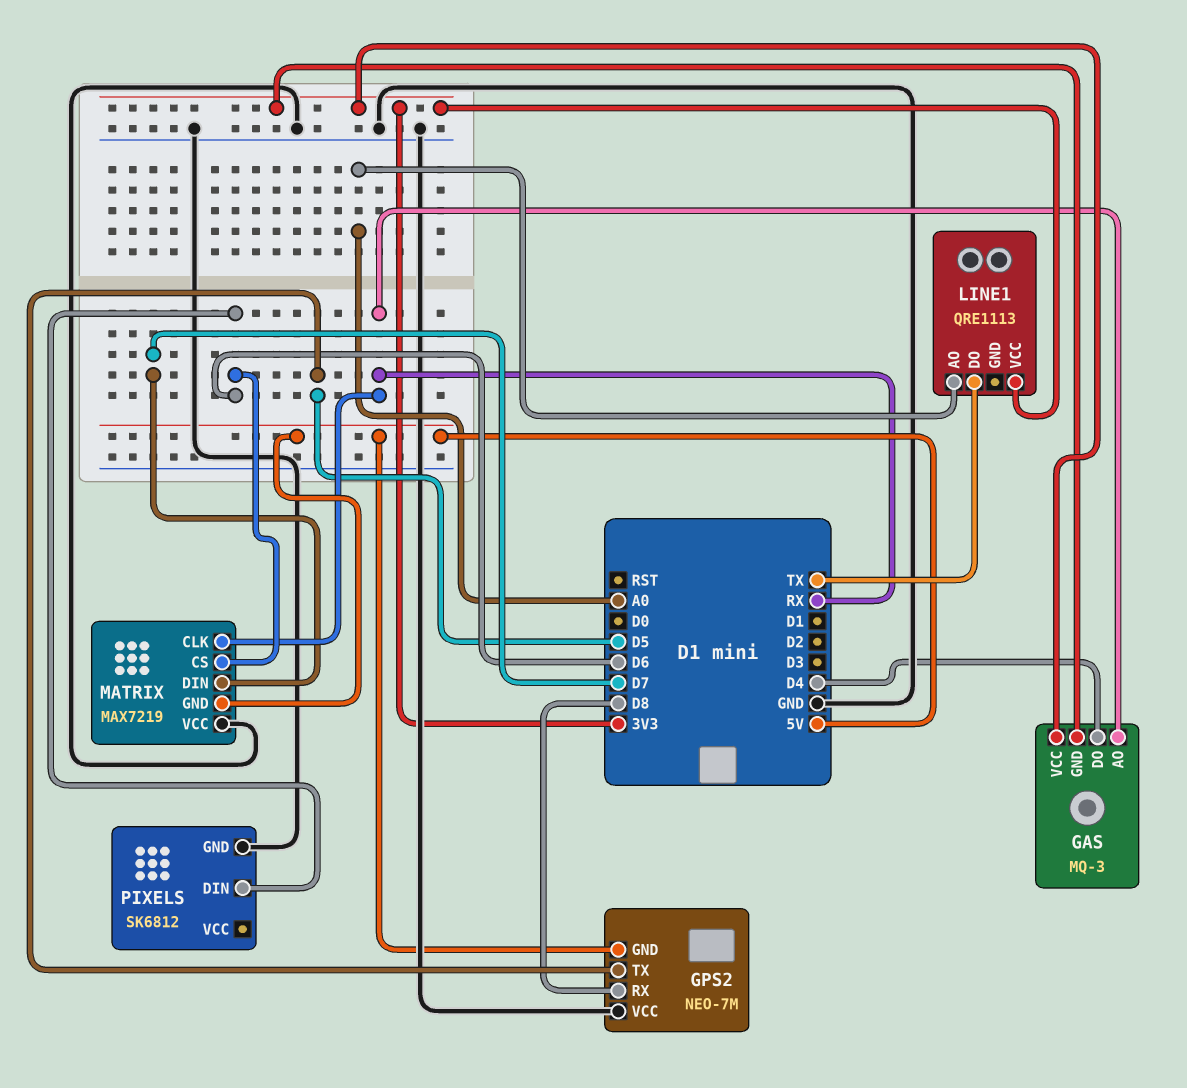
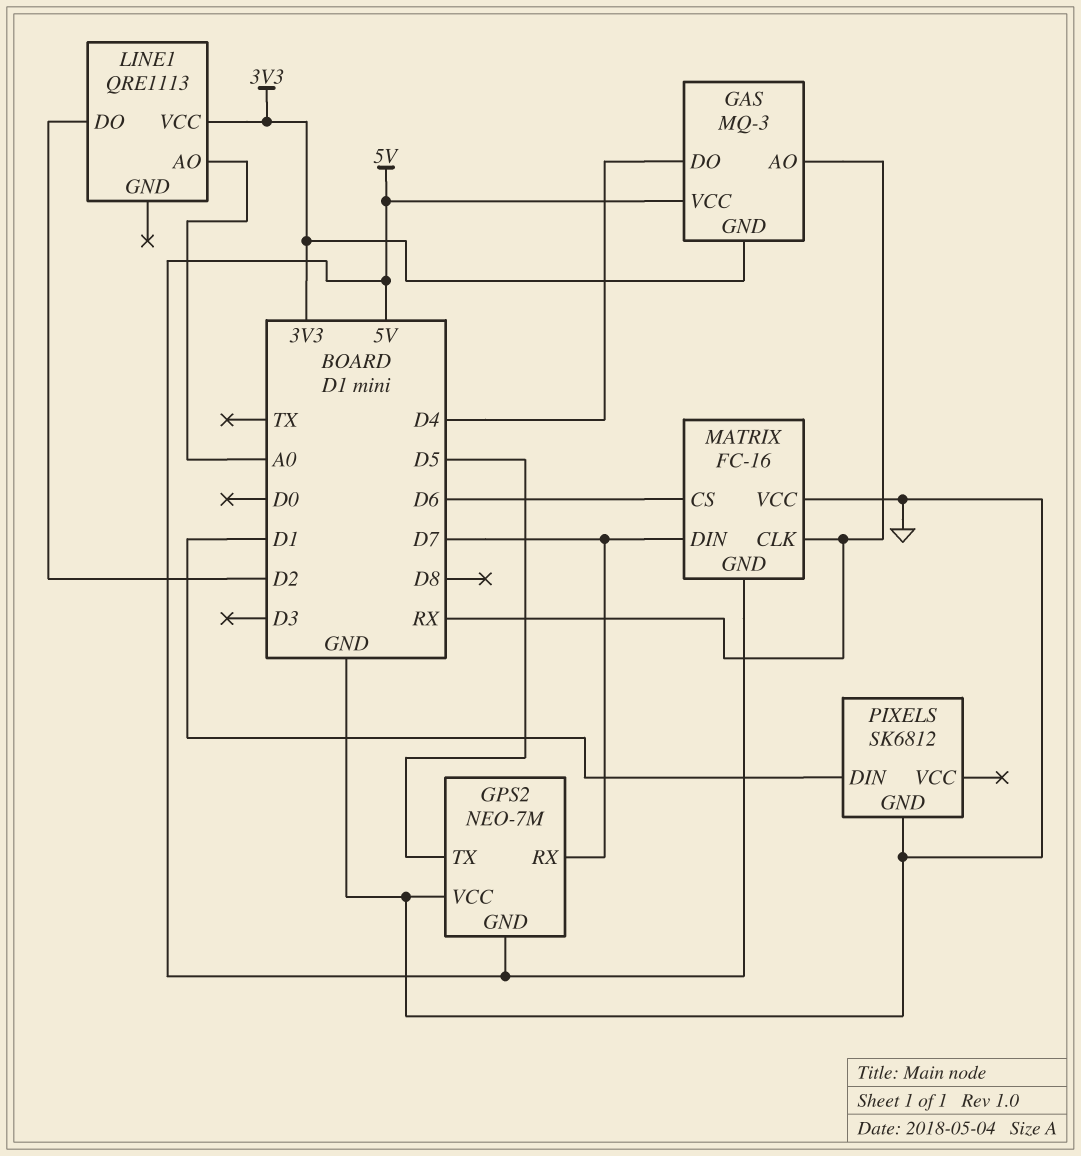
GAS pin VCC: 3V3 -> 5V
GPS2 pin RX: D8 -> D7
LINE1 pin DO: TX -> D2
MATRIX: MAX7219 -> FC-16
PIXELS pin DIN: D6 -> D1

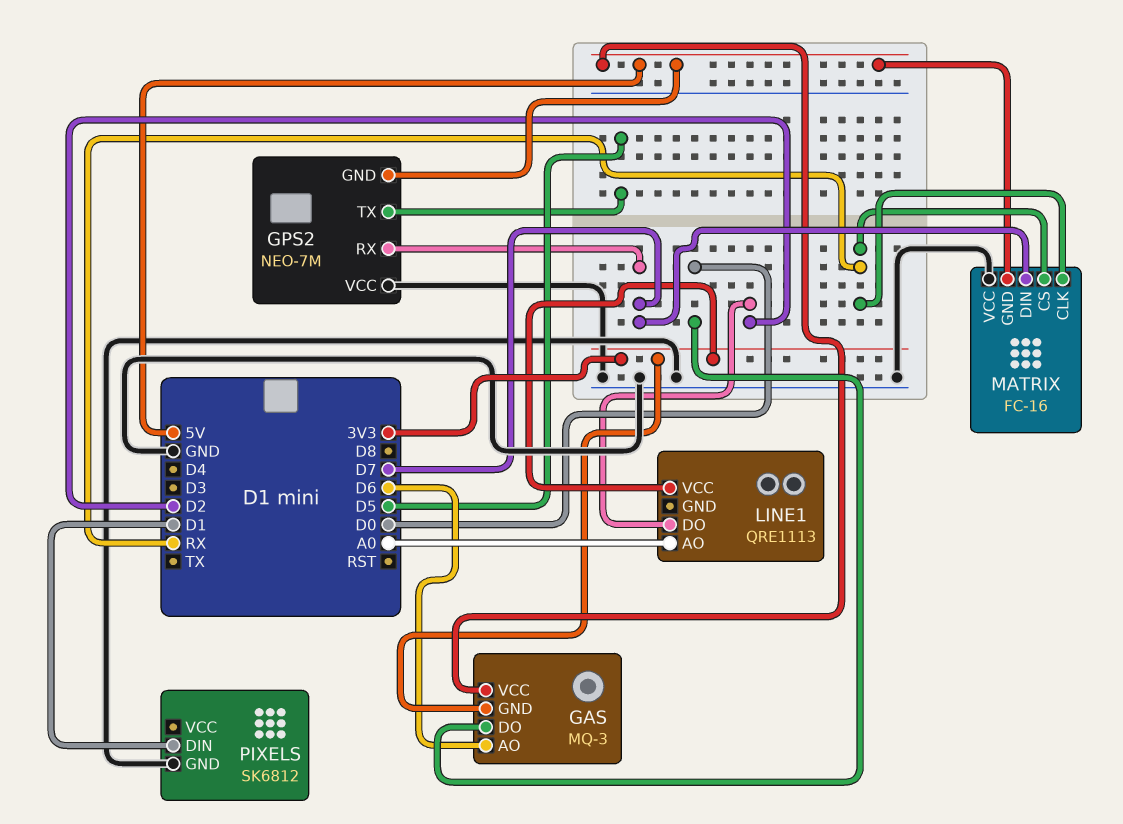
GAS pin AO: RX -> D6
GAS pin DO: D4 -> D0
MATRIX pin CS: D6 -> RX

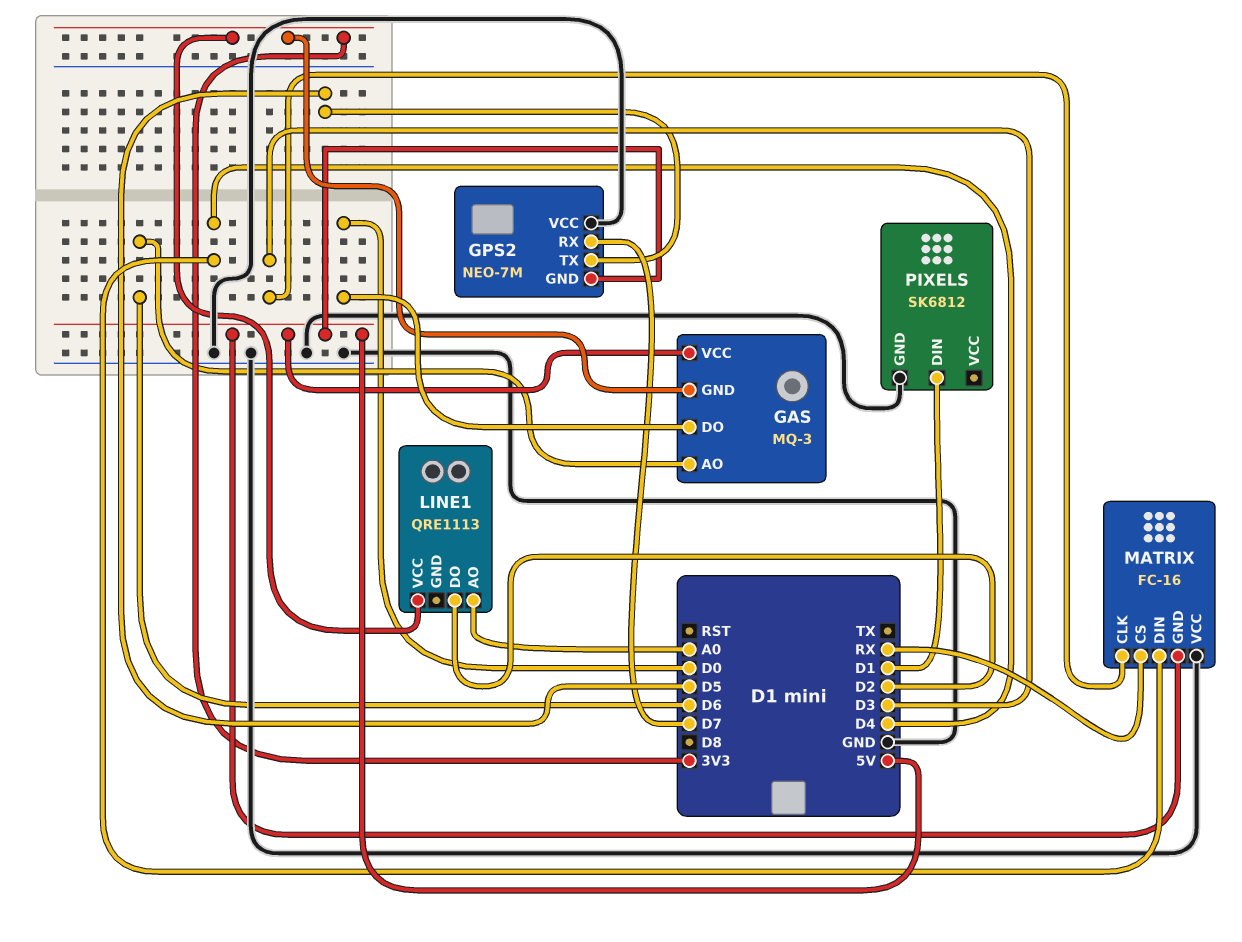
MATRIX pin CLK: RX -> D3
MATRIX pin DIN: D7 -> D4

